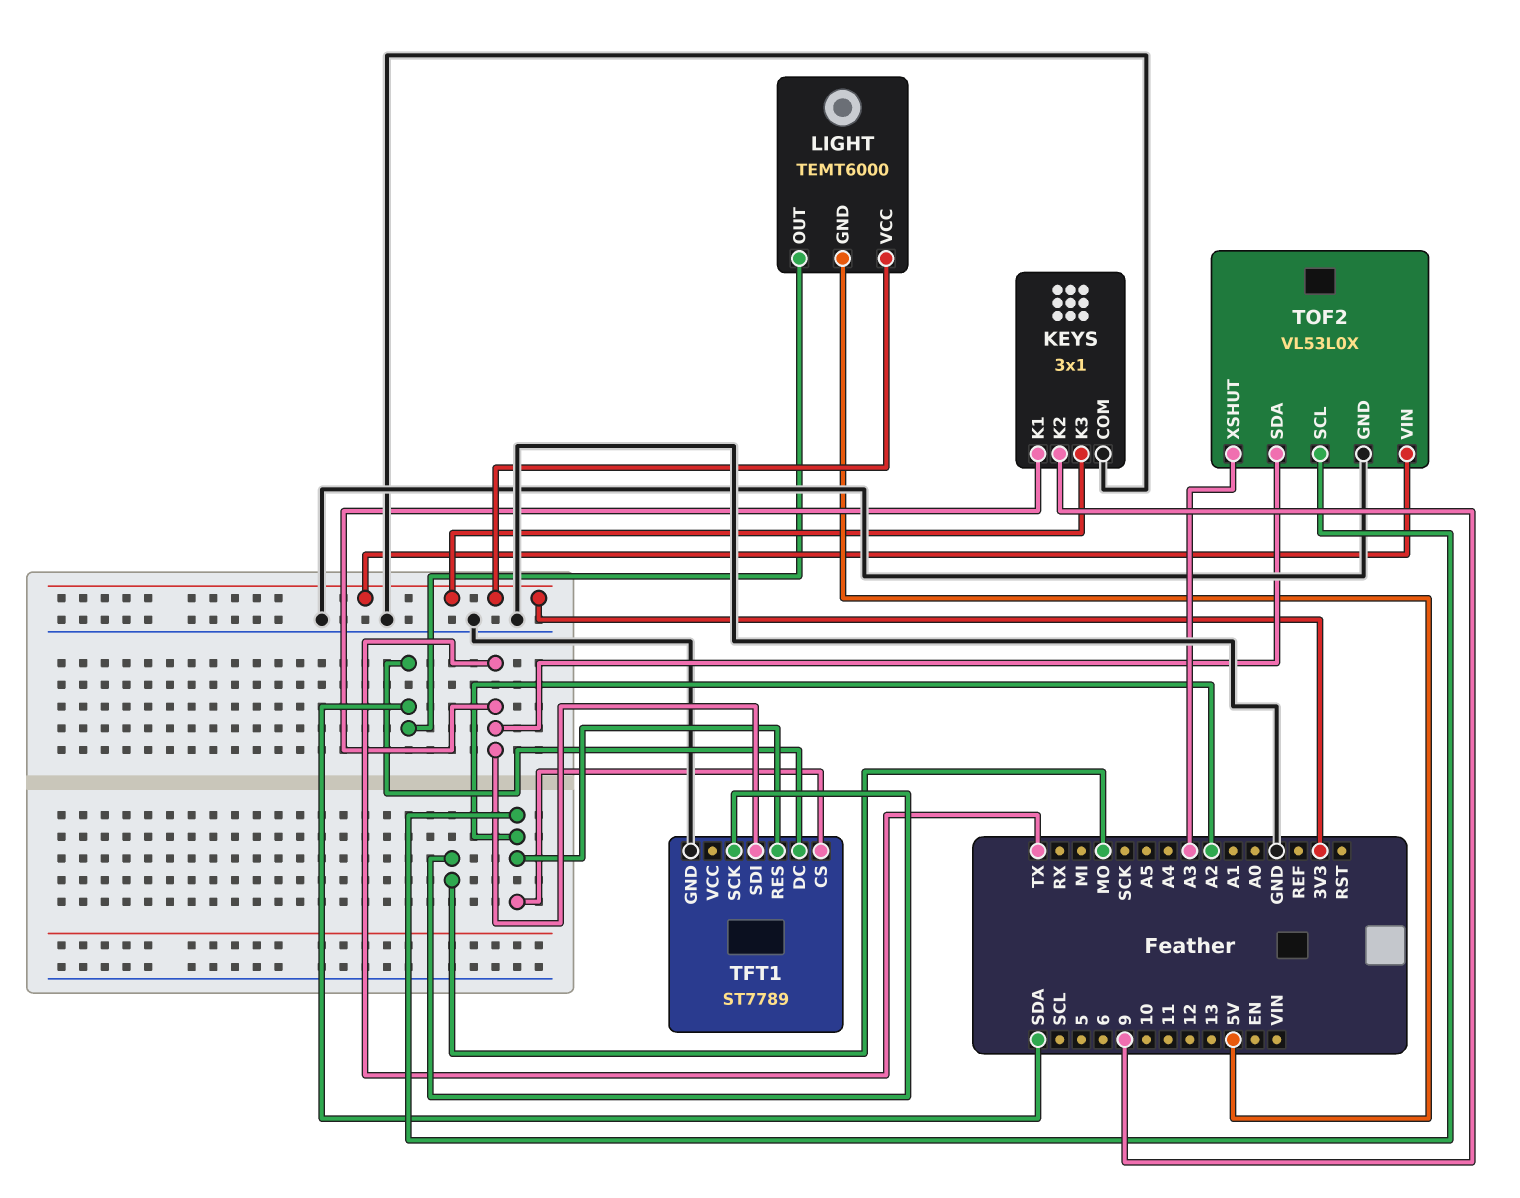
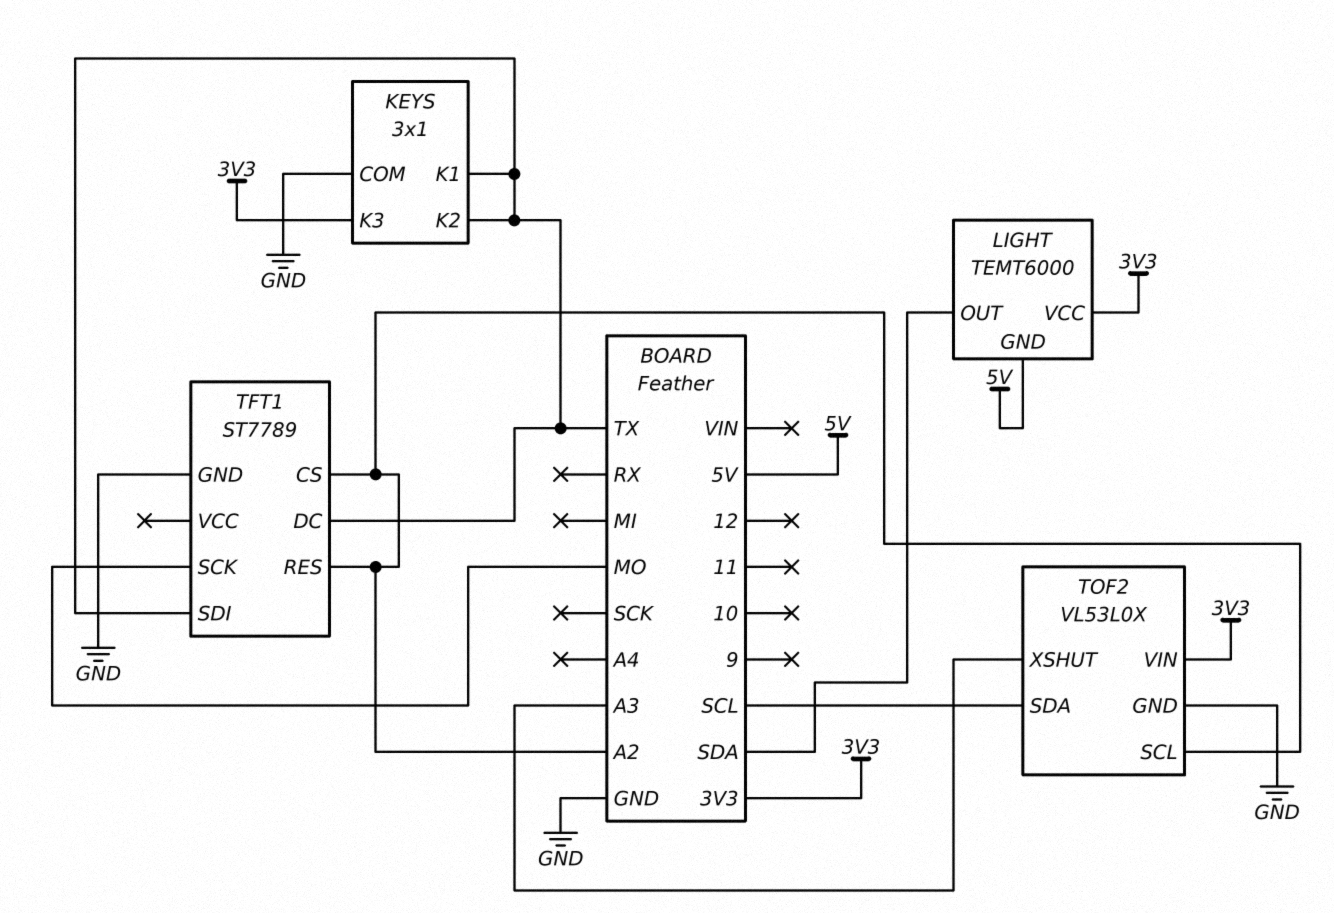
KEYS pin K2: 9 -> TX
TFT1 pin DC: SDA -> TX
TOF2 pin SDA: TX -> SCL

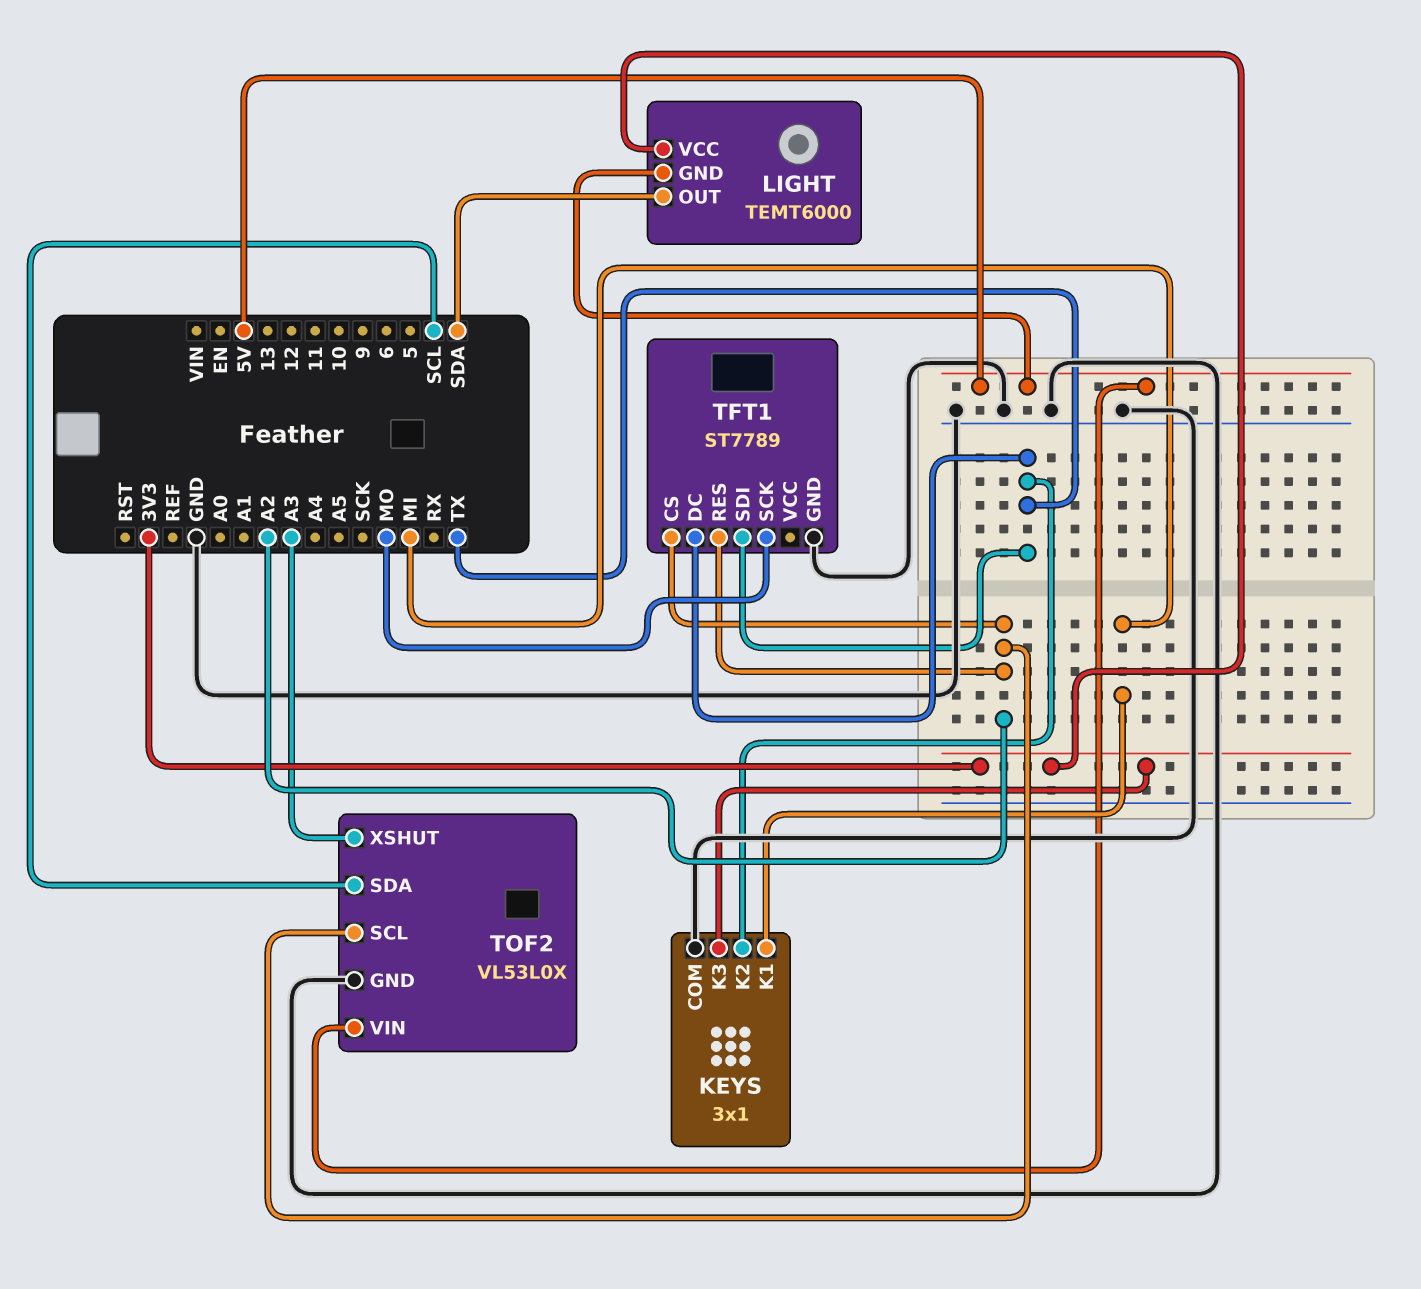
KEYS pin K1: TX -> MI
TOF2 pin VIN: 3V3 -> 5V

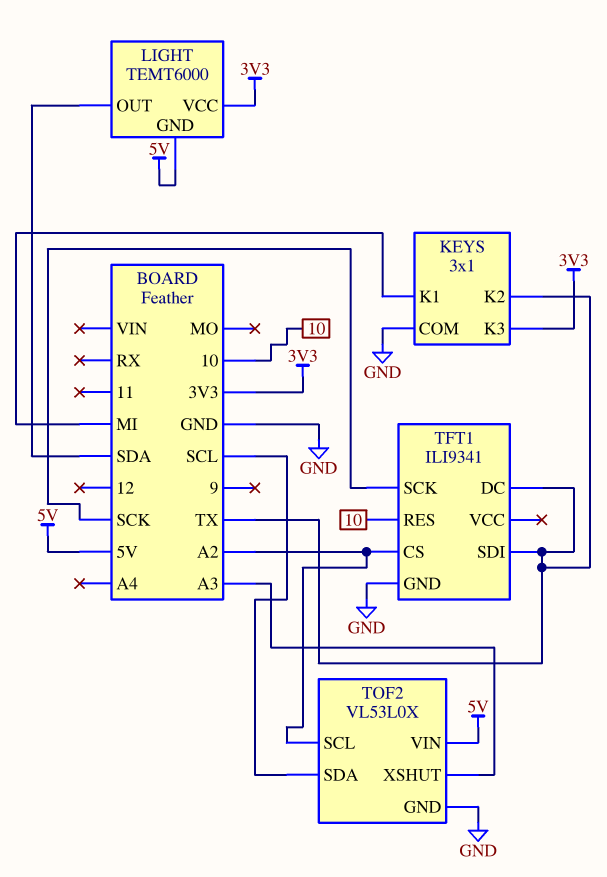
TFT1: ST7789 -> ILI9341
TFT1 pin RES: A2 -> 10
TFT1 pin SCK: MO -> SCK

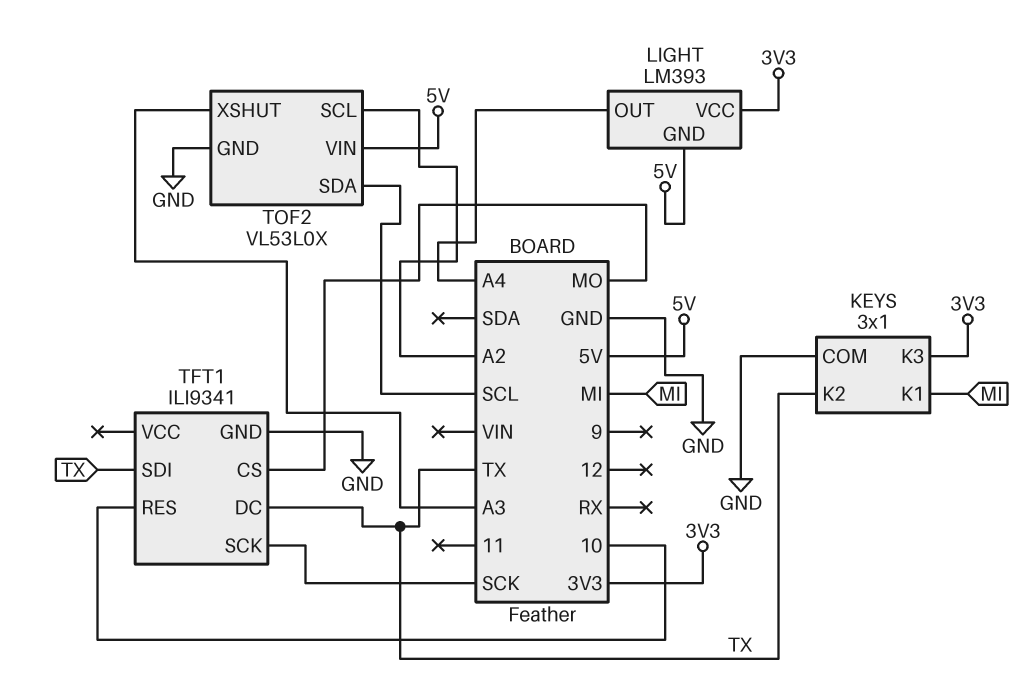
LIGHT: TEMT6000 -> LM393
LIGHT pin OUT: SDA -> A4
TFT1 pin CS: A2 -> MO

